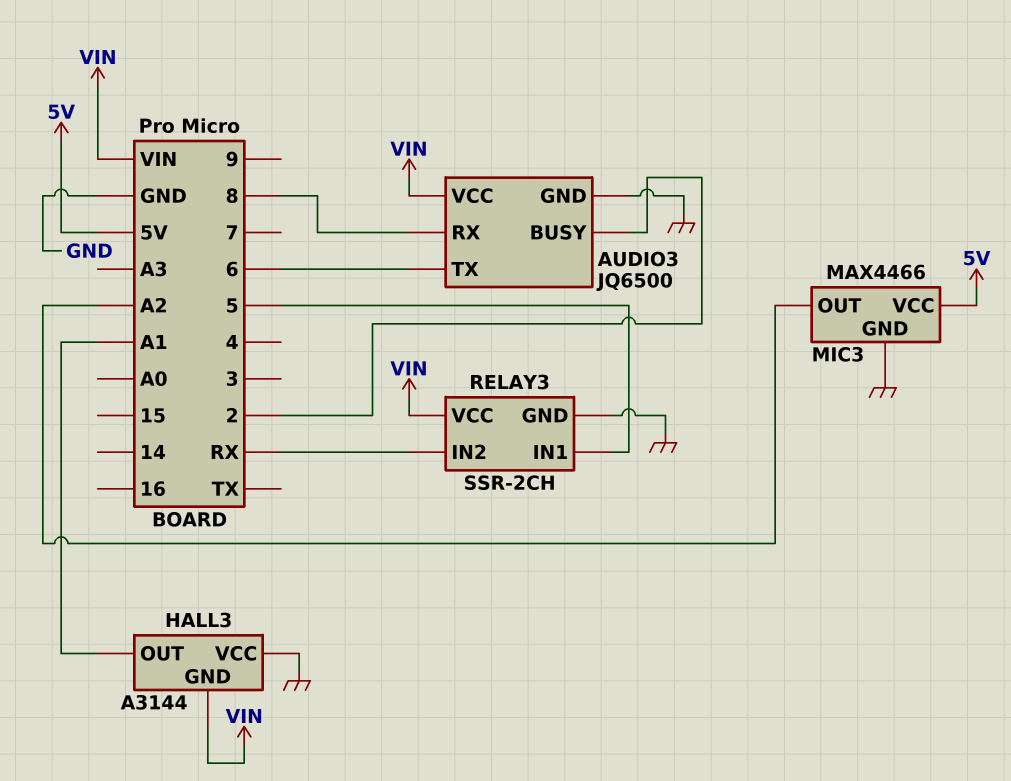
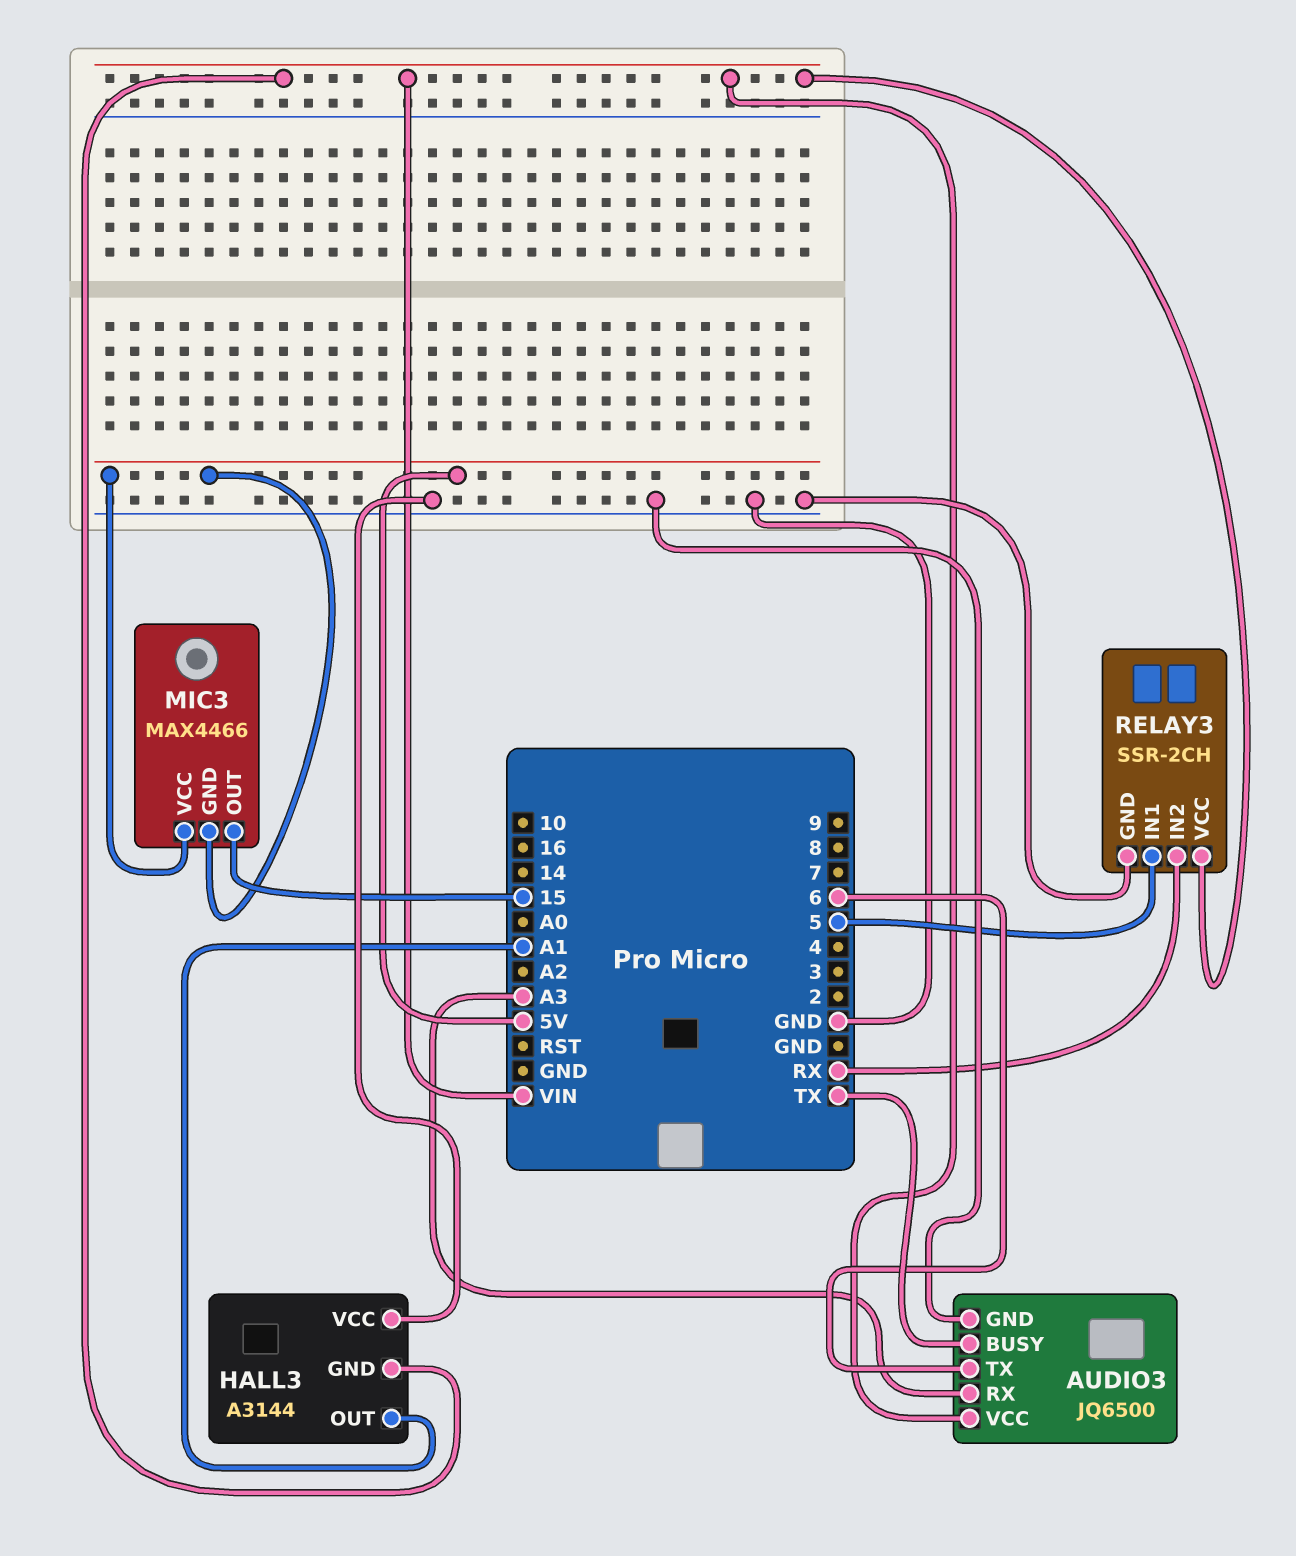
AUDIO3 pin BUSY: 2 -> TX
AUDIO3 pin RX: 8 -> A3
MIC3 pin GND: GND -> 5V
MIC3 pin OUT: A2 -> 15

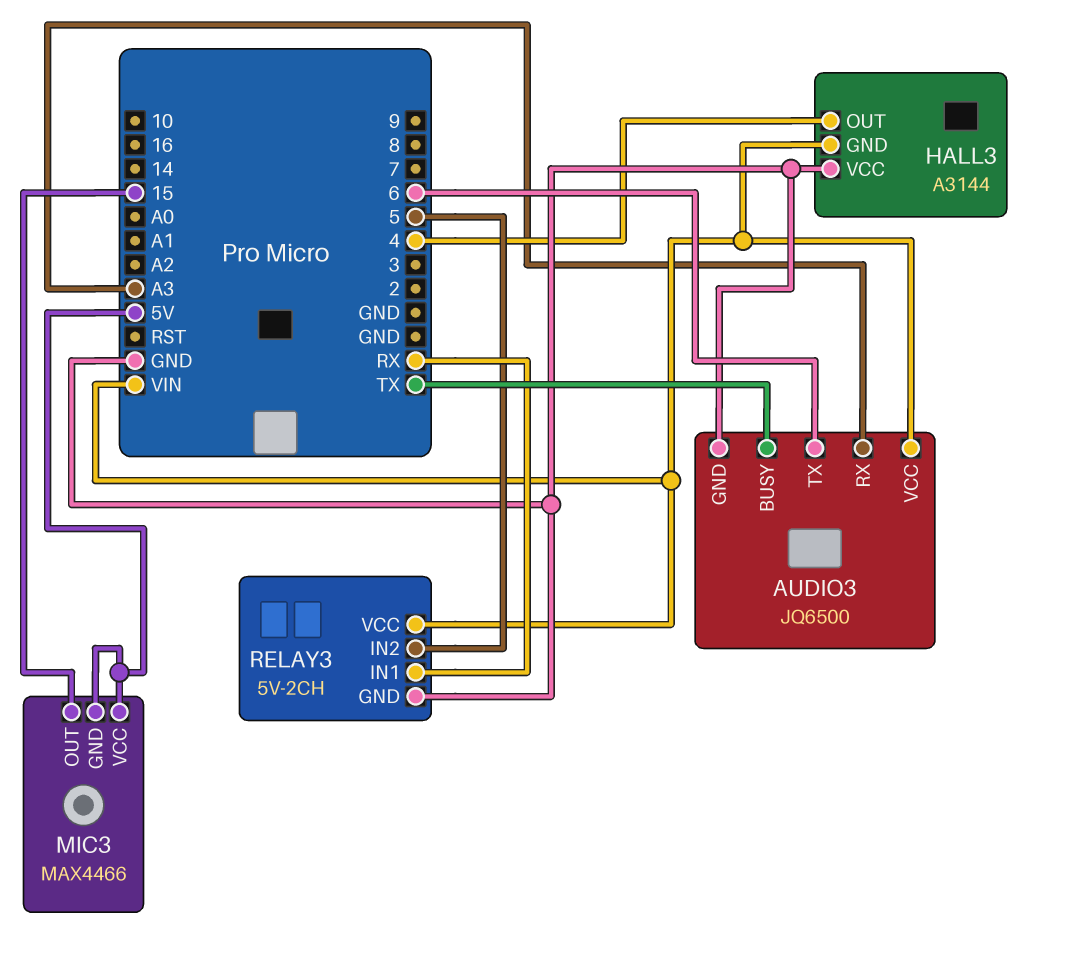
HALL3 pin OUT: A1 -> 4
RELAY3: SSR-2CH -> 5V-2CH
RELAY3 pin IN1: 5 -> RX
RELAY3 pin IN2: RX -> 5

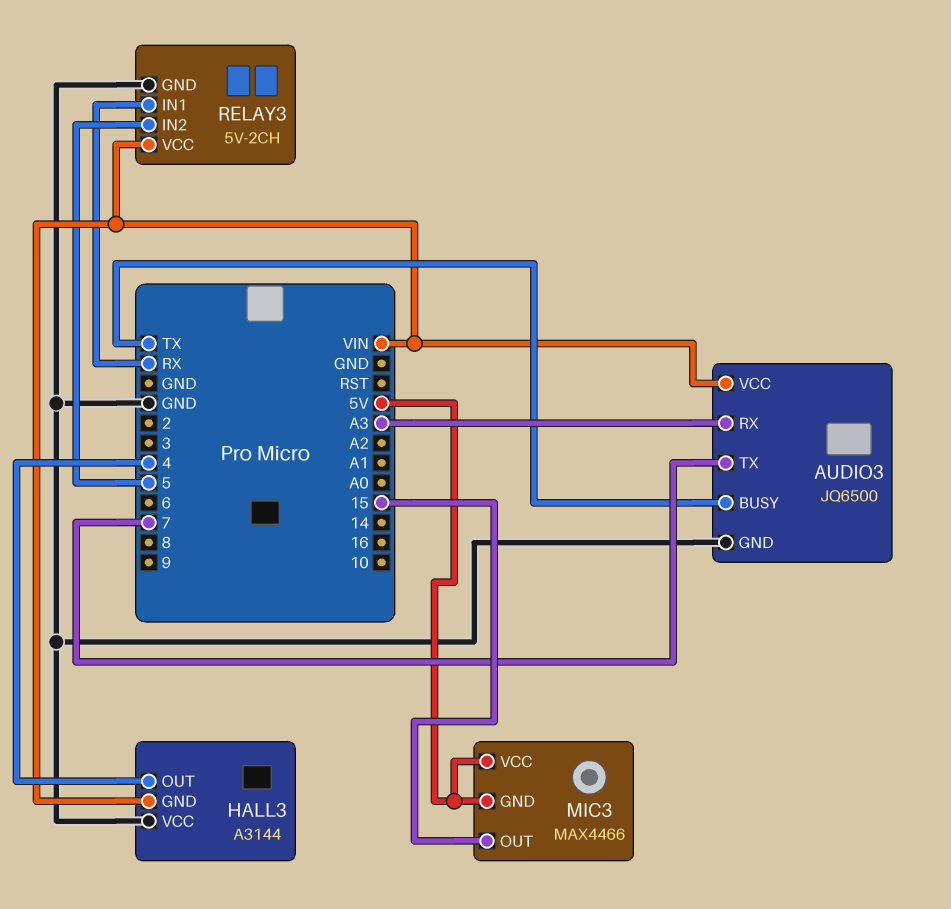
AUDIO3 pin TX: 6 -> 7

